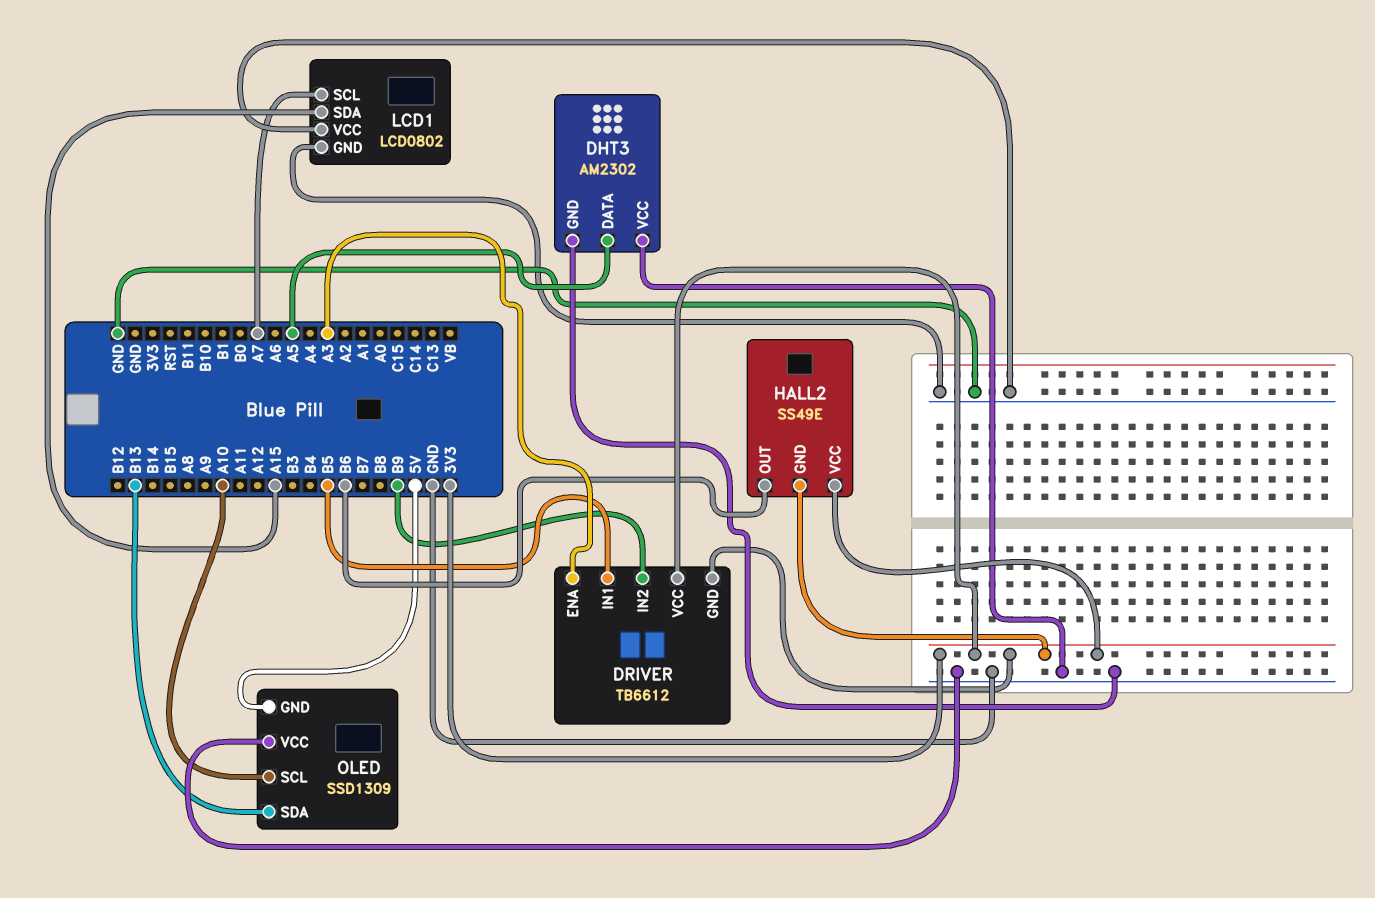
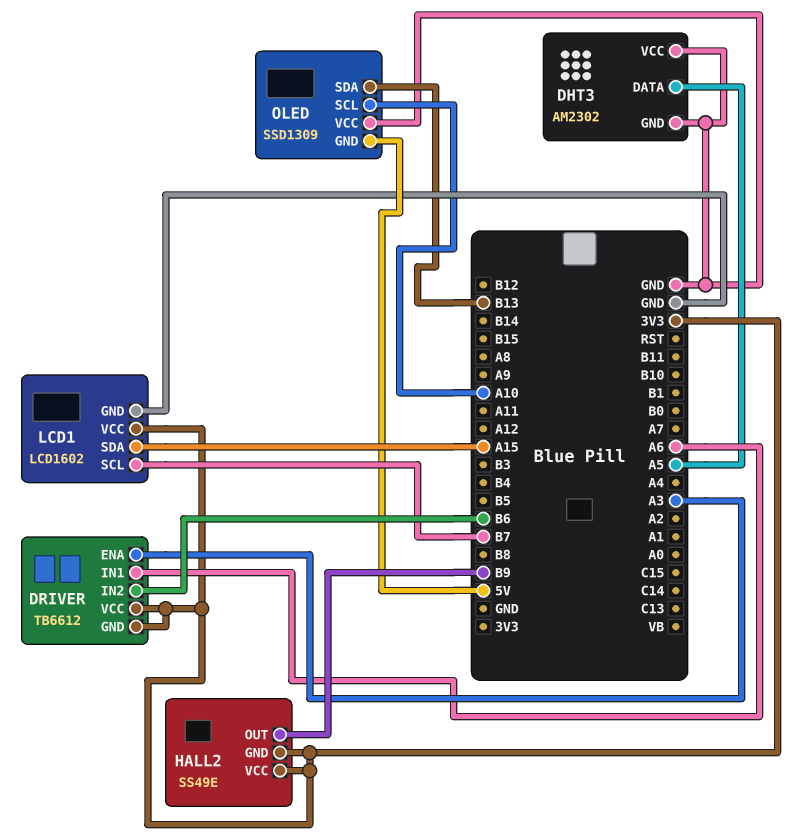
DRIVER pin IN1: B5 -> A6
DRIVER pin IN2: B9 -> B6
HALL2 pin OUT: B6 -> B9
LCD1: LCD0802 -> LCD1602
LCD1 pin SCL: A7 -> B7
LCD1 pin VCC: GND -> 3V3

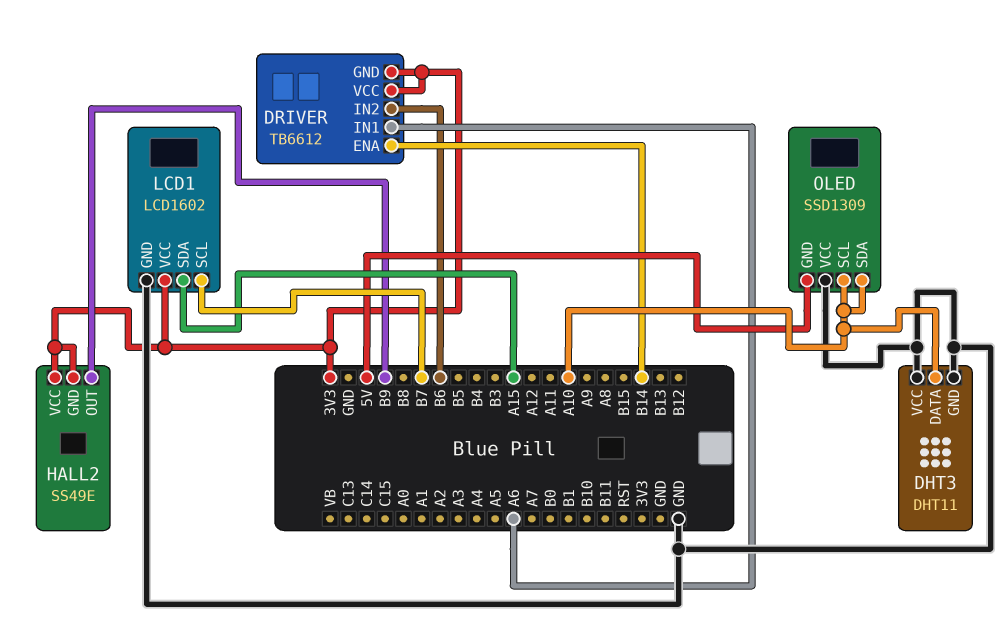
DHT3: AM2302 -> DHT11
DHT3 pin DATA: A5 -> A10
DRIVER pin ENA: A3 -> B14
OLED pin SDA: B13 -> A10

